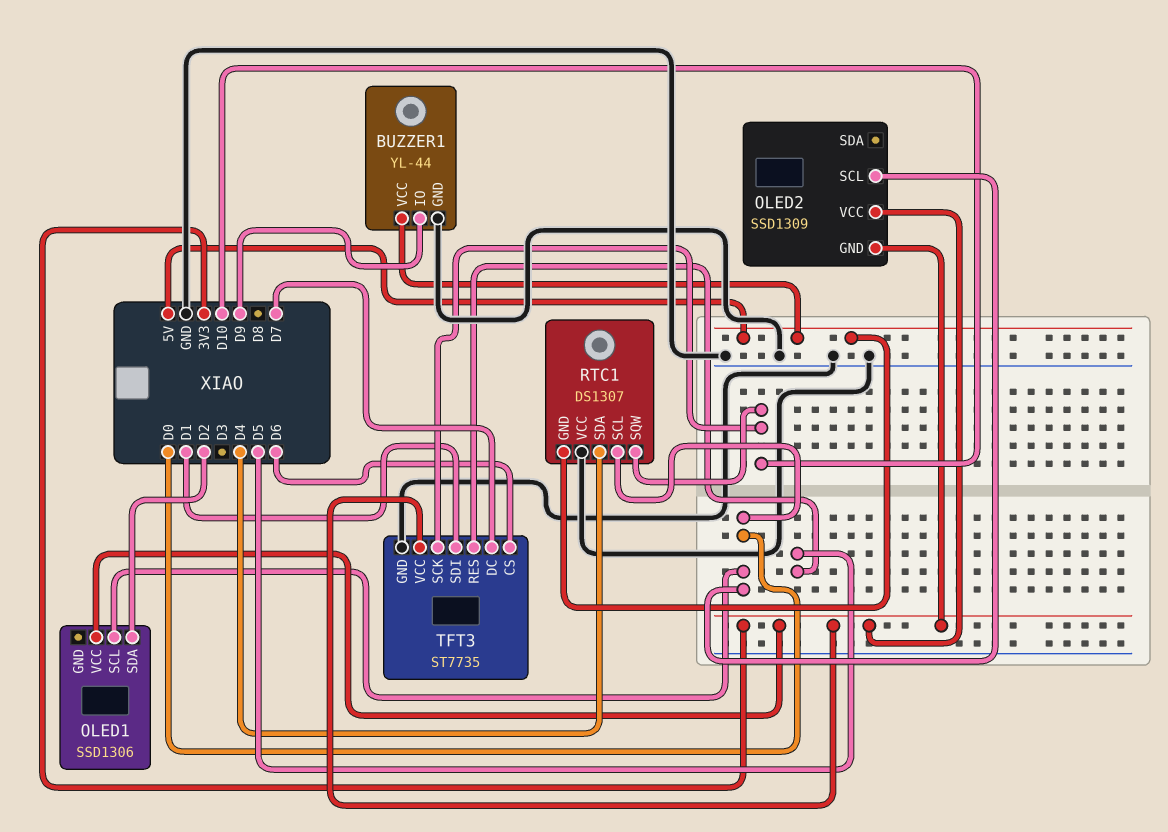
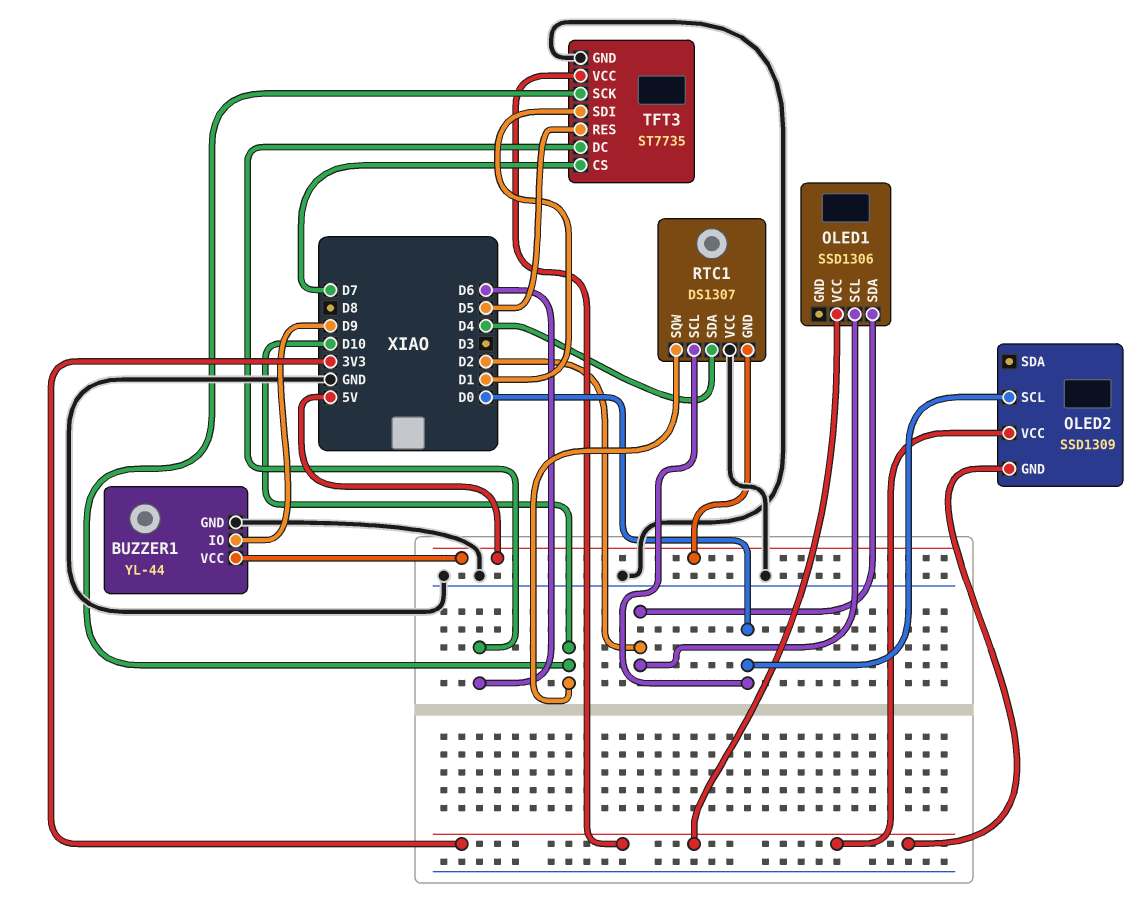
OLED1 pin SCL: D0 -> D2
TFT3 pin CS: D6 -> D7
TFT3 pin DC: D7 -> D6

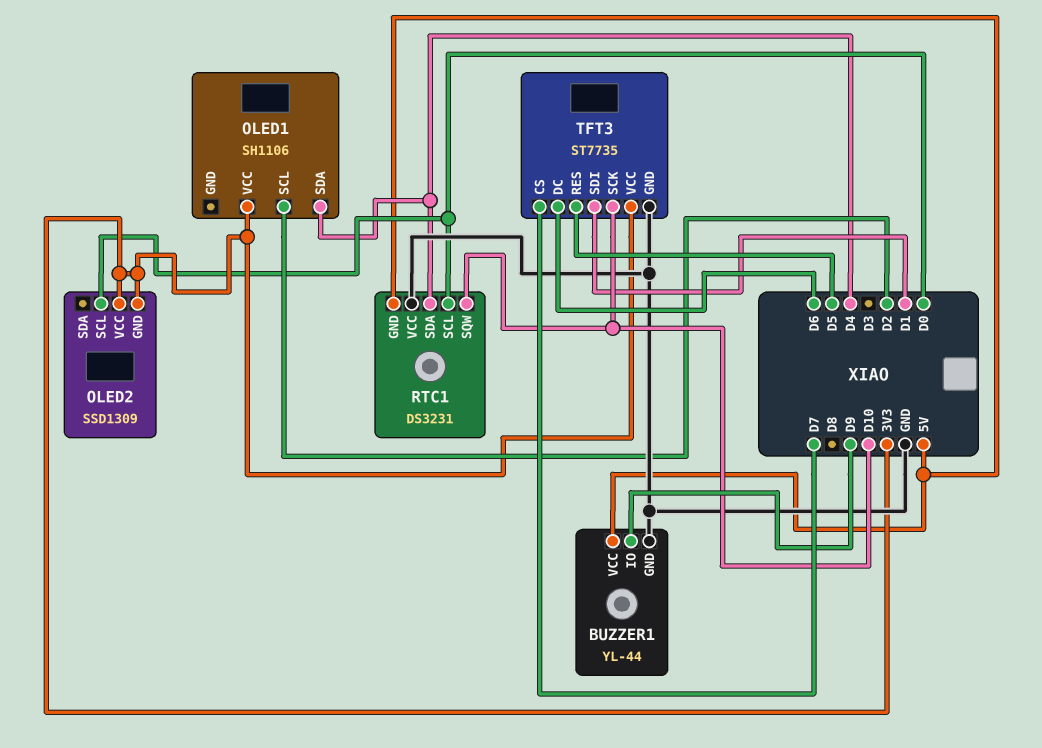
OLED1: SSD1306 -> SH1106
OLED1 pin SDA: D2 -> D4
RTC1: DS1307 -> DS3231

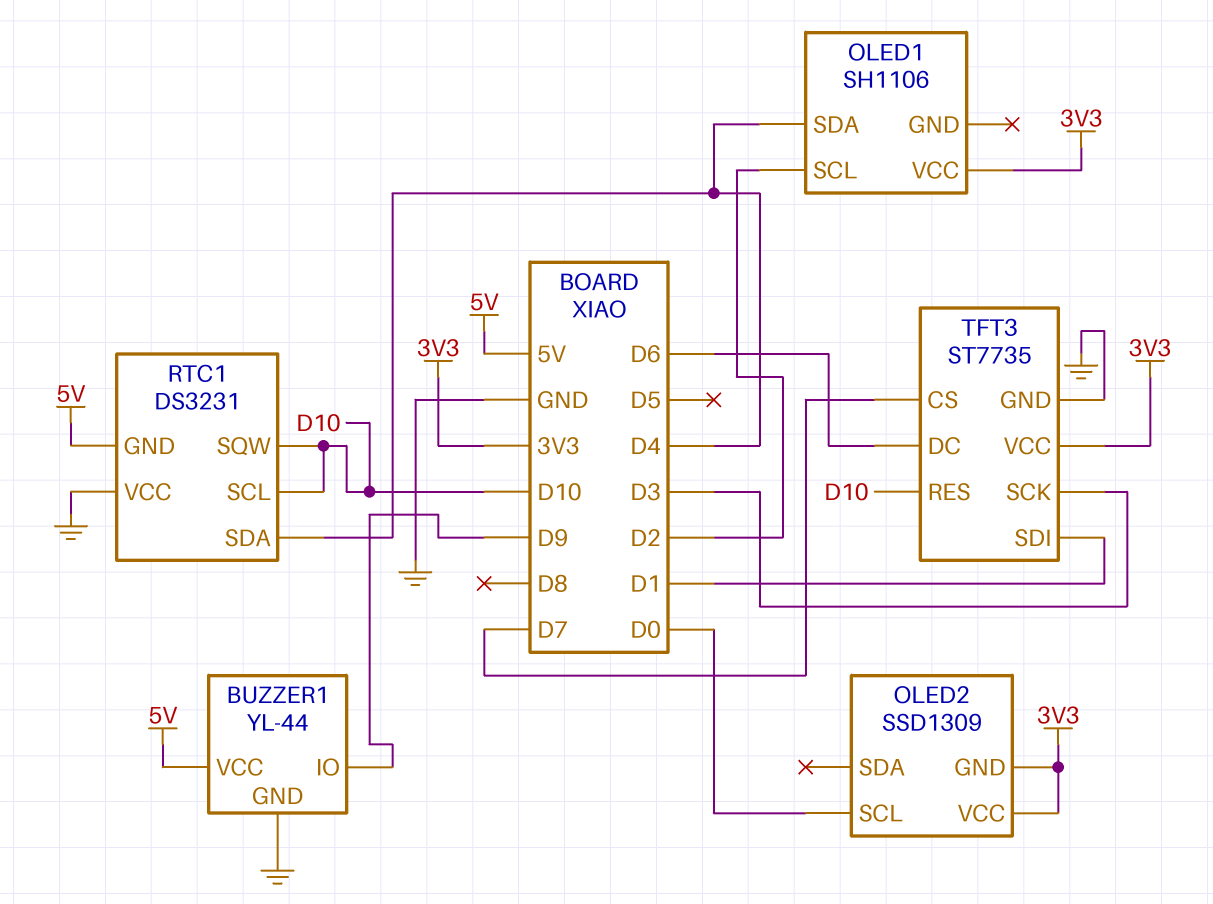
RTC1 pin SCL: D0 -> D10
TFT3 pin RES: D5 -> D10
TFT3 pin SCK: D10 -> D3

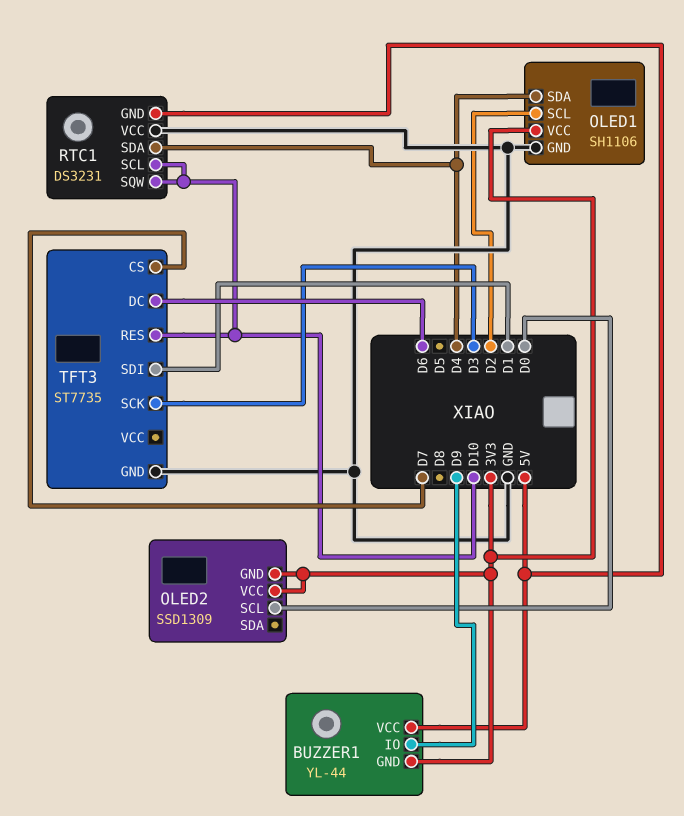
BUZZER1 pin GND: GND -> 3V3
OLED1 pin GND: none -> GND
TFT3 pin VCC: 3V3 -> none

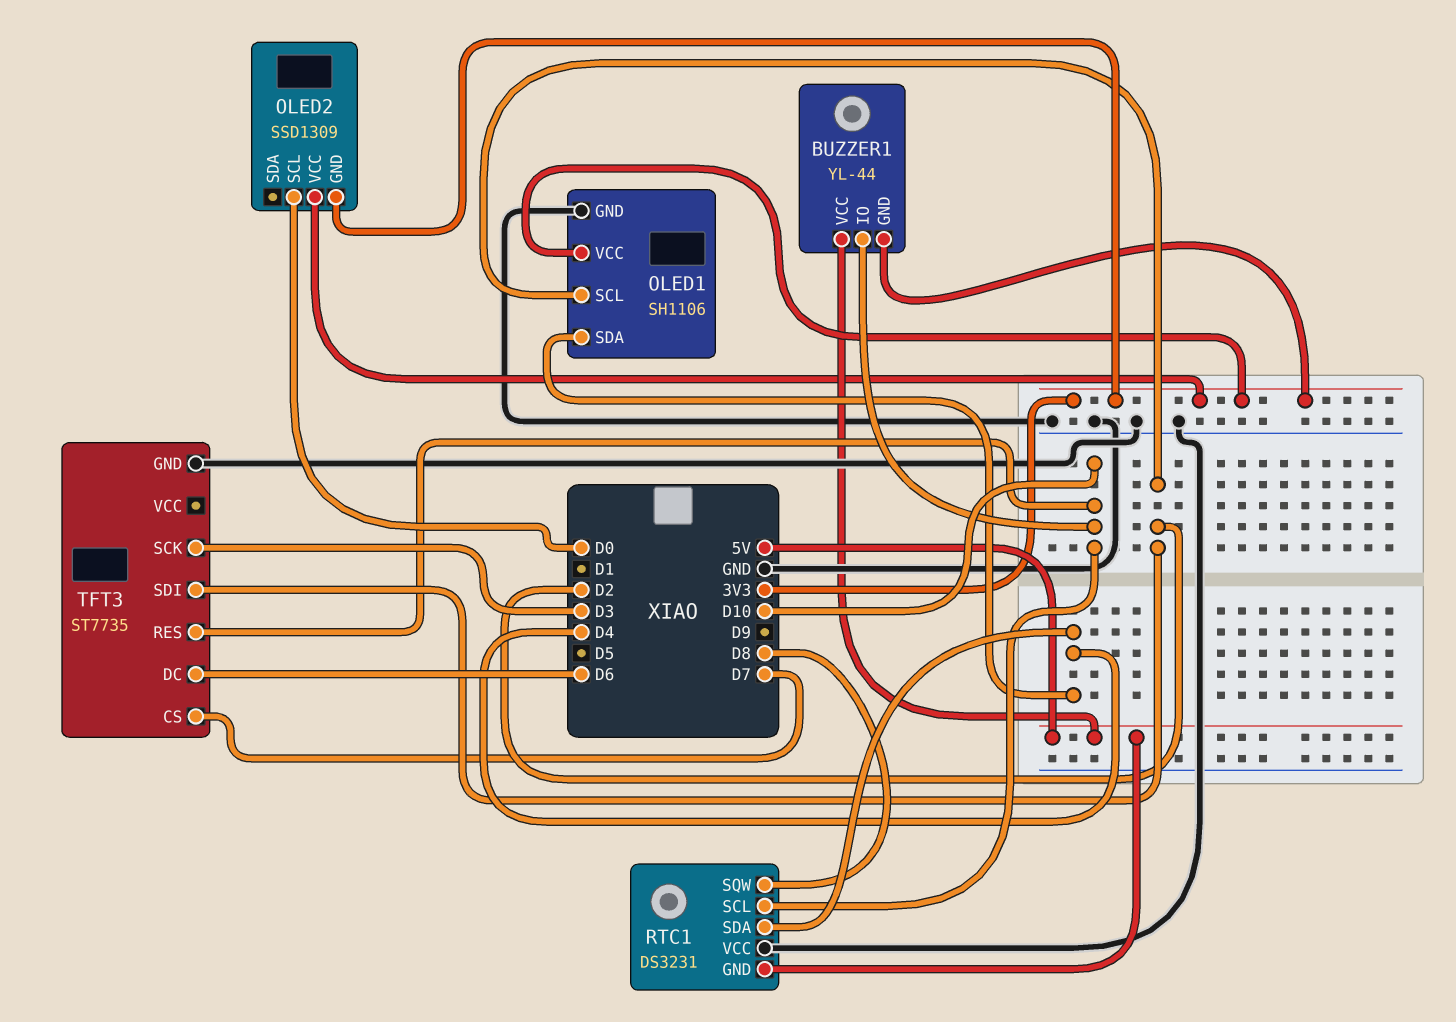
BUZZER1 pin IO: D9 -> D10
RTC1 pin SQW: D10 -> D8
TFT3 pin SDI: D1 -> D2

